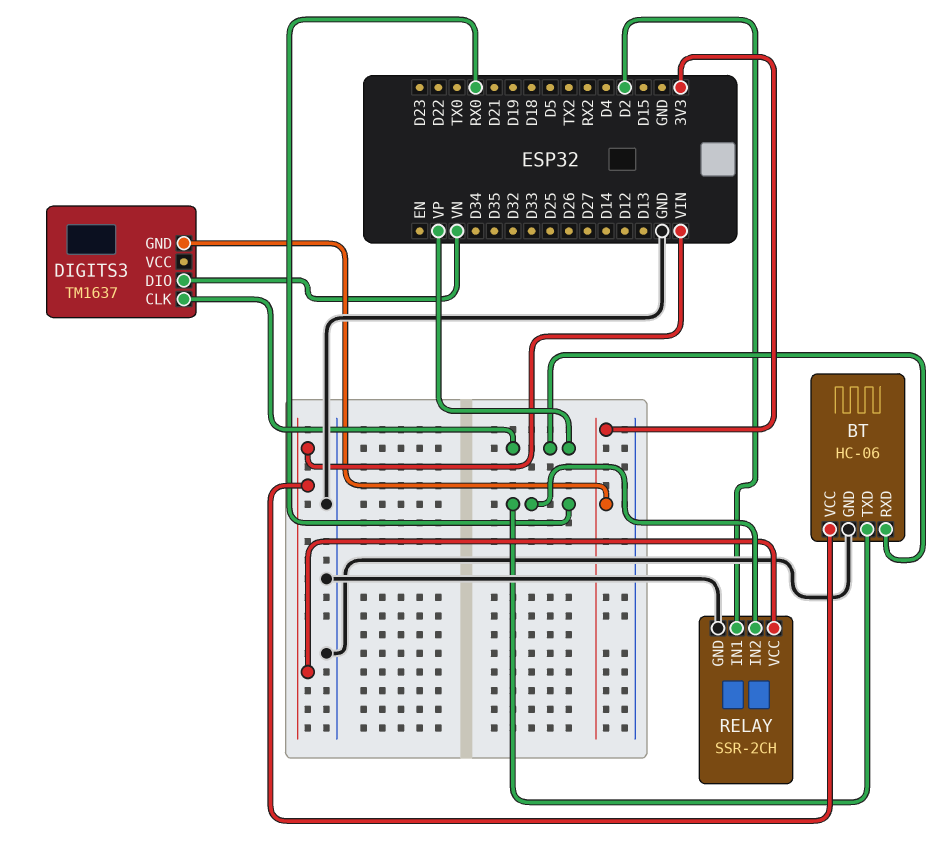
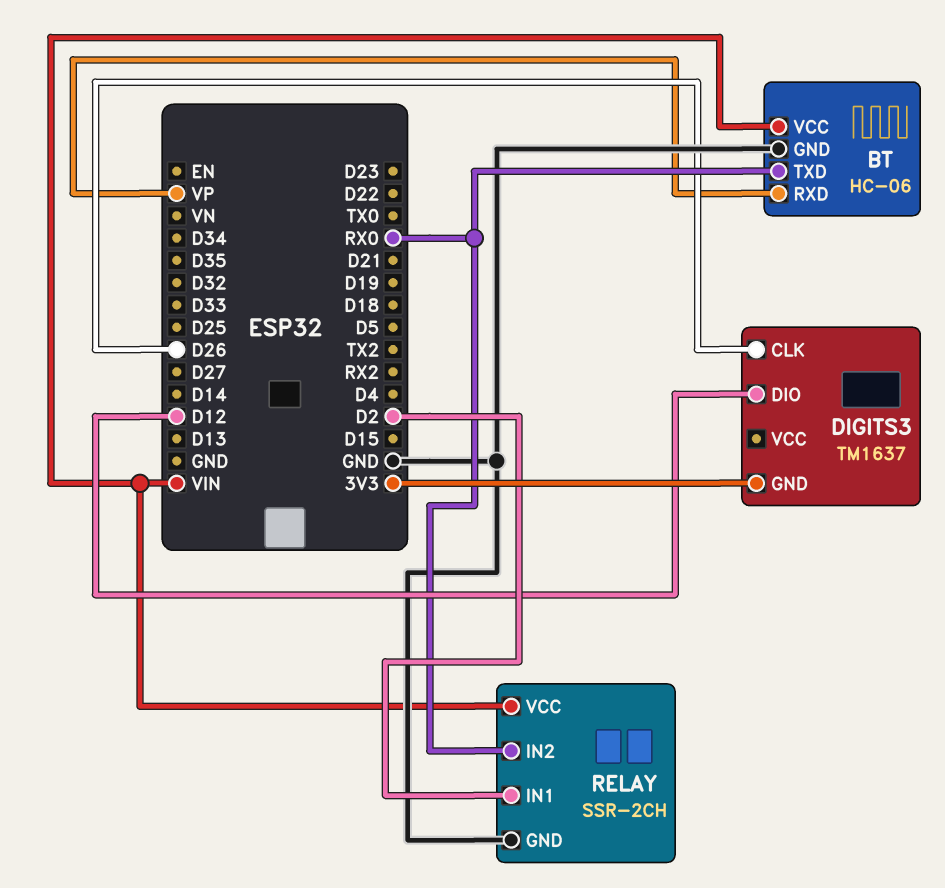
DIGITS3 pin CLK: VP -> D26
DIGITS3 pin DIO: VN -> D12

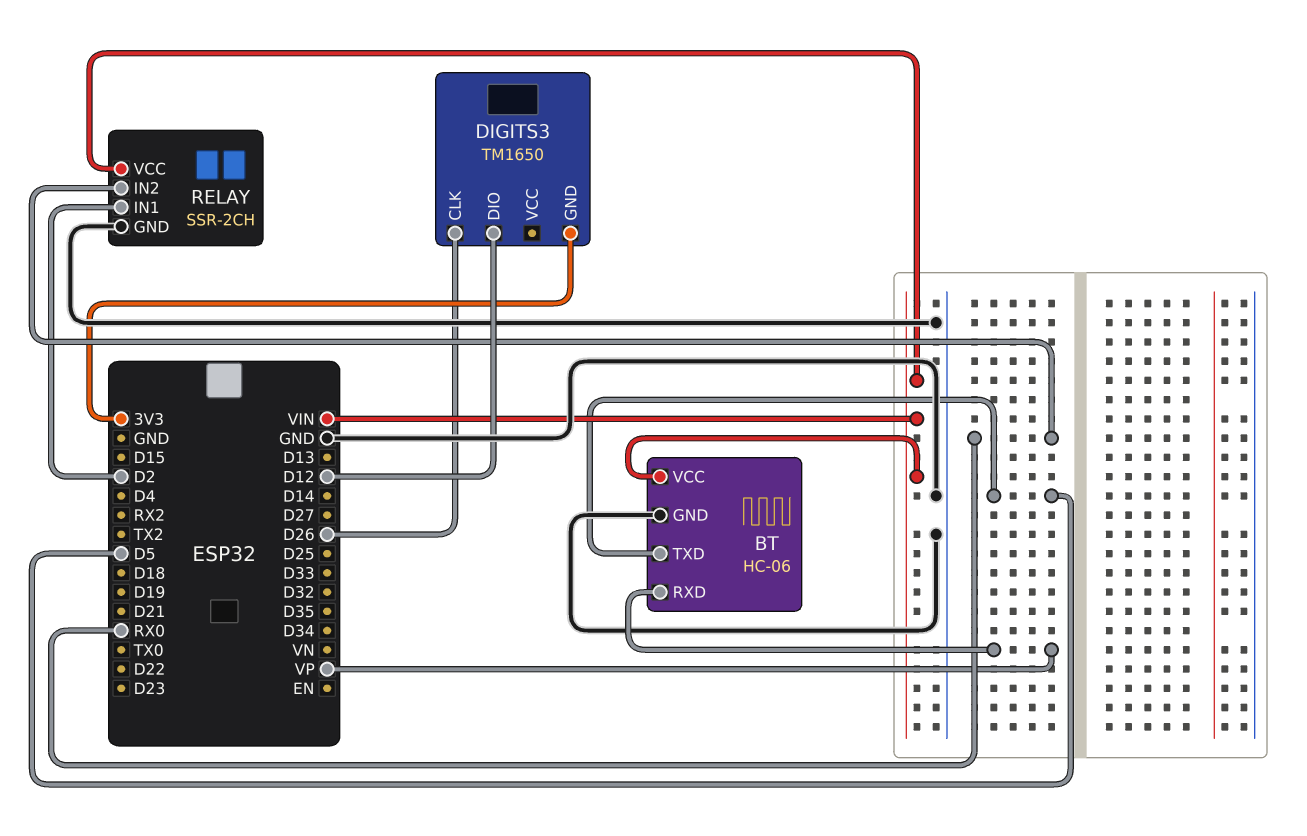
BT pin TXD: RX0 -> D5
DIGITS3: TM1637 -> TM1650

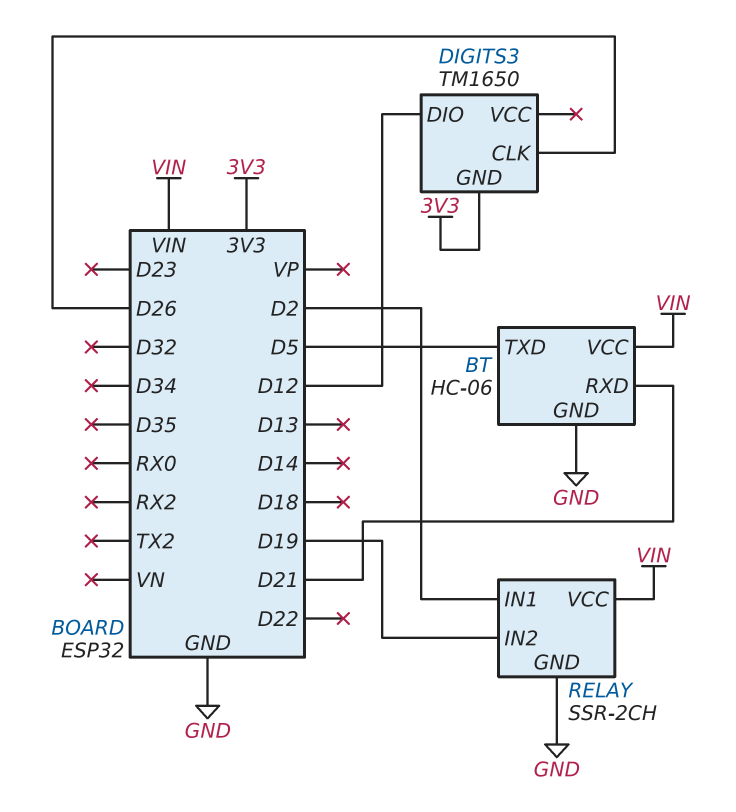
BT pin RXD: VP -> D21
RELAY pin IN2: RX0 -> D19

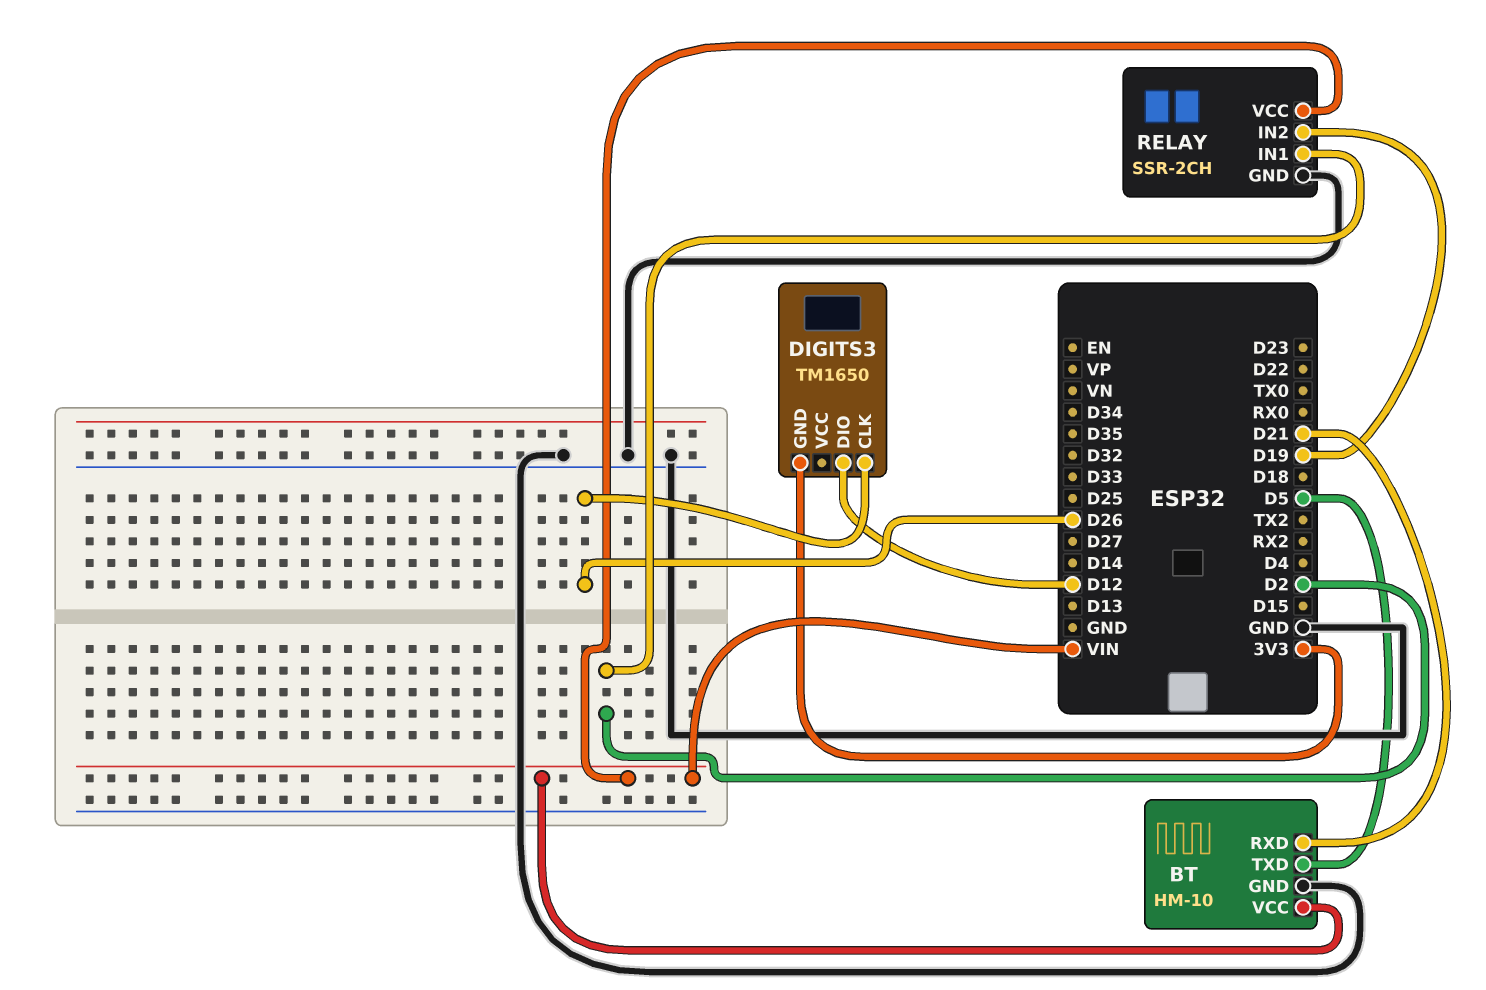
BT: HC-06 -> HM-10

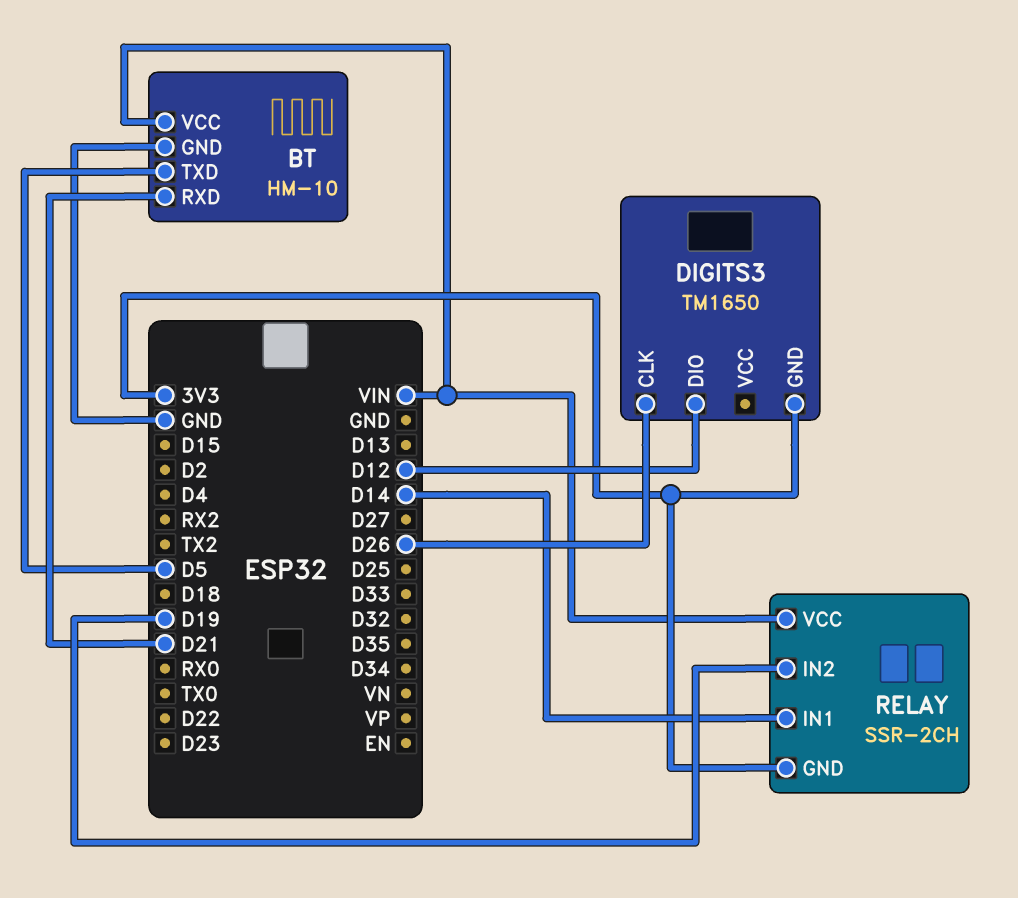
RELAY pin GND: GND -> 3V3
RELAY pin IN1: D2 -> D14

